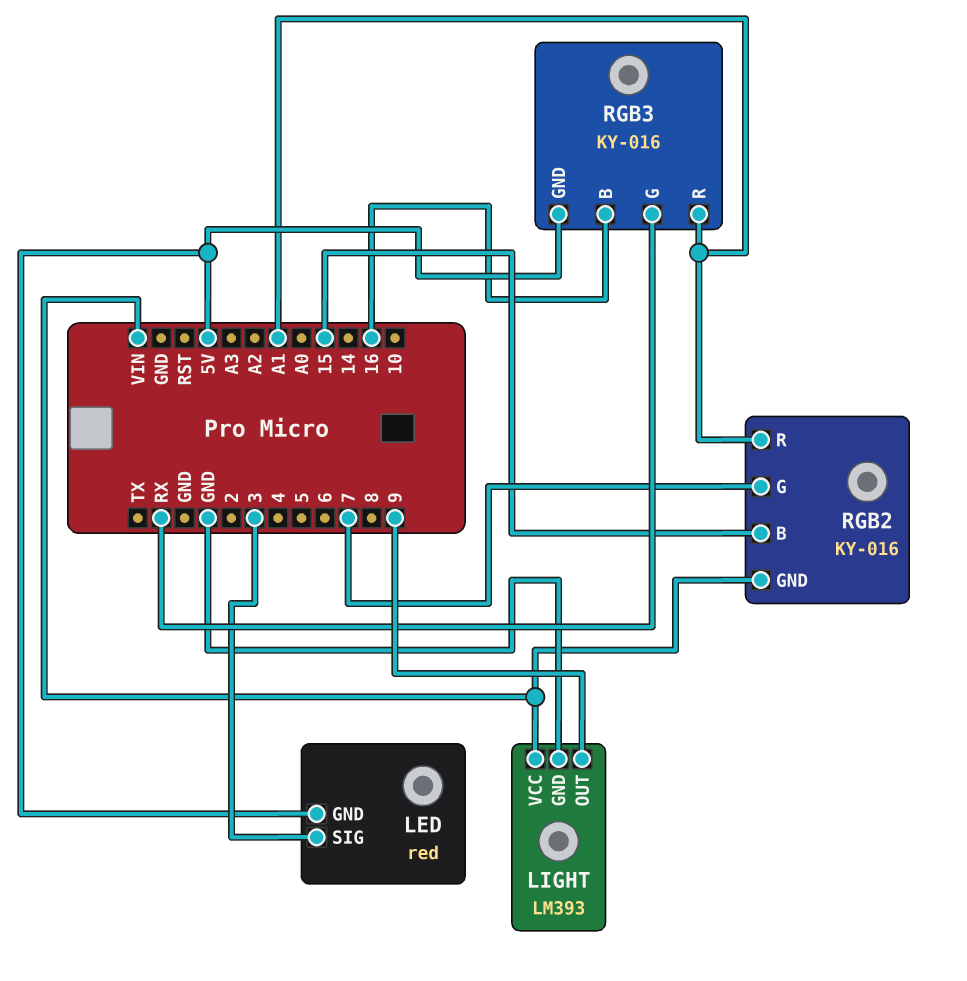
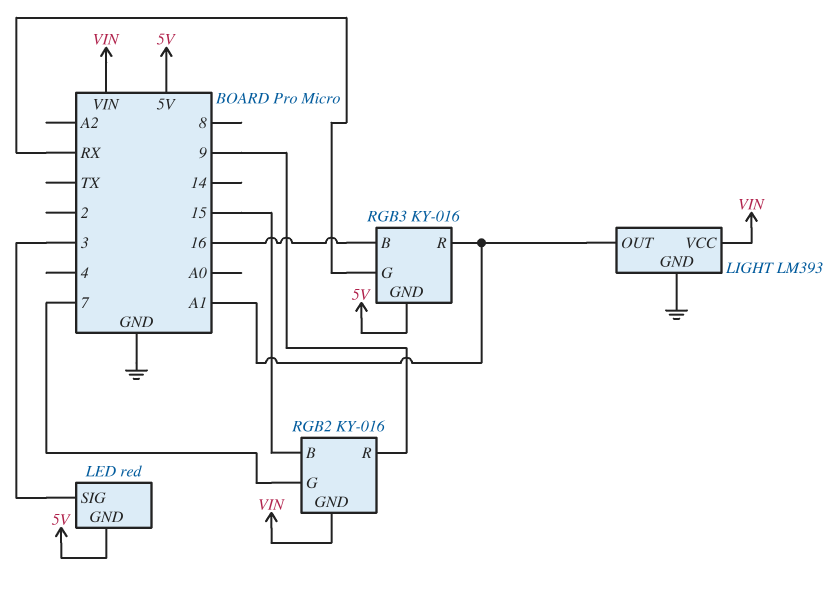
LIGHT pin OUT: 9 -> A1
RGB2 pin R: A1 -> 9

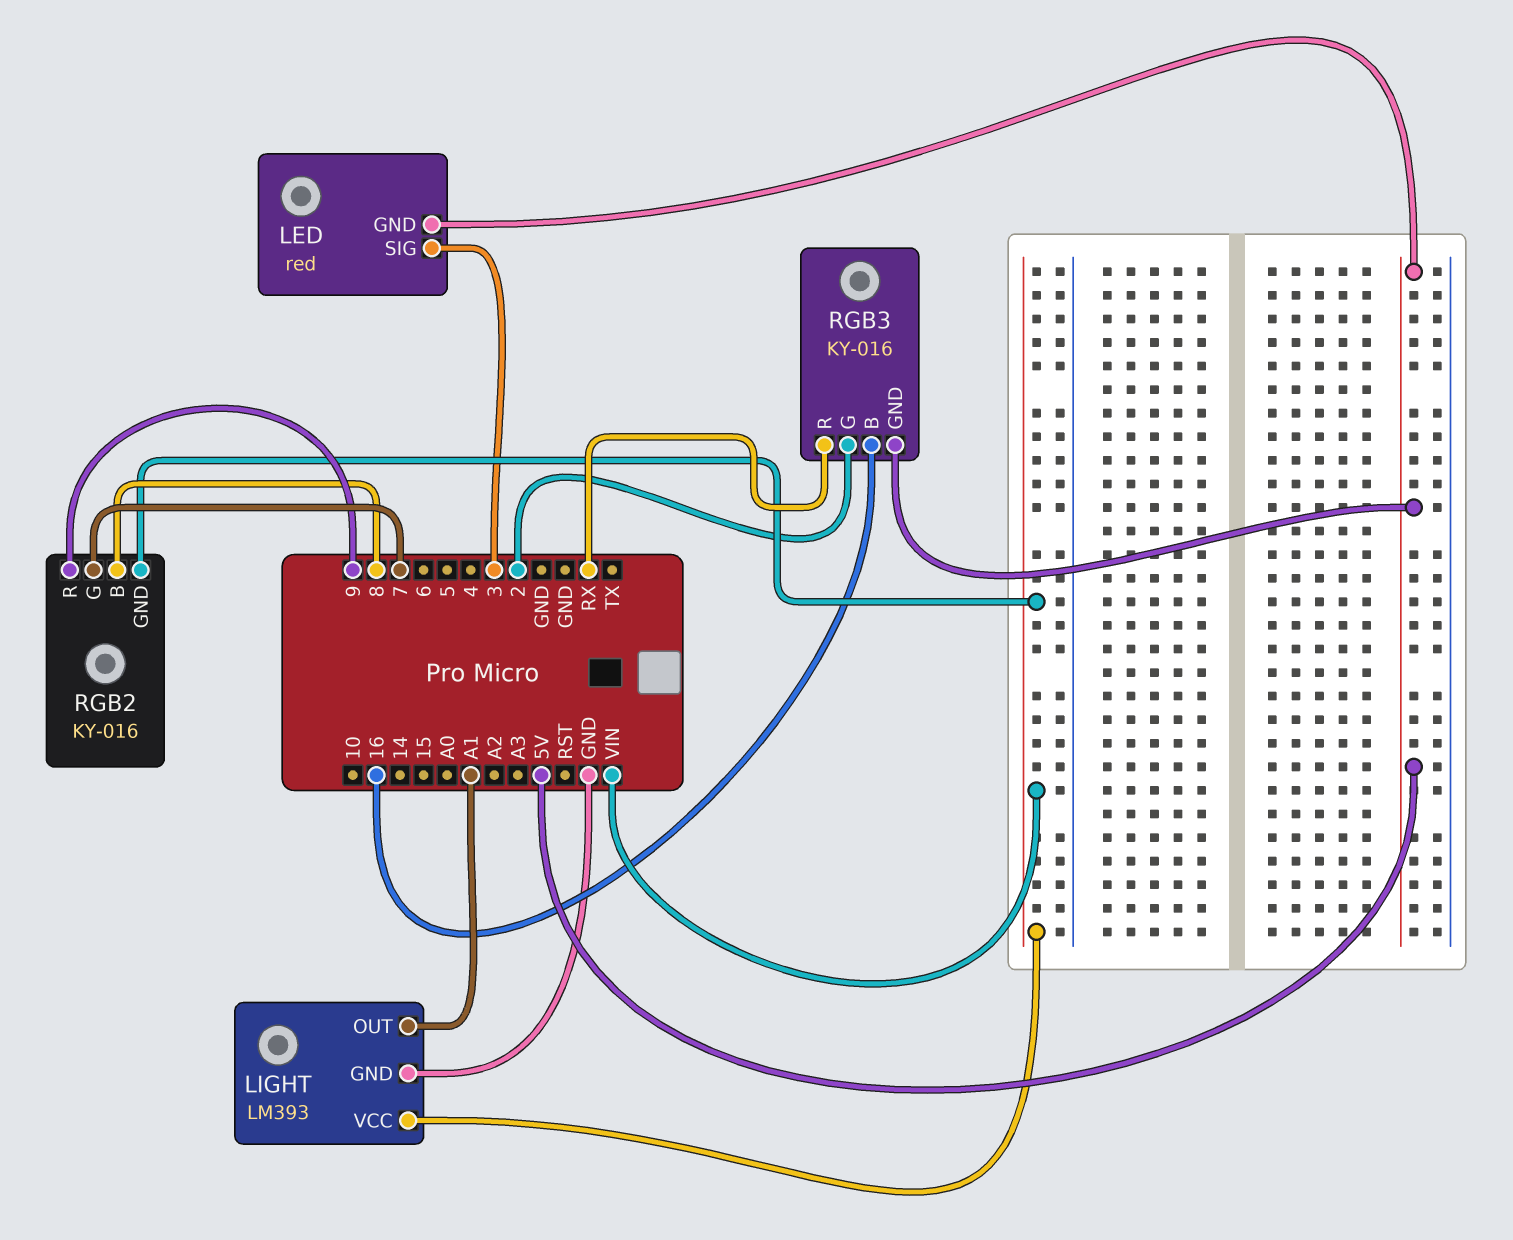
RGB2 pin B: 15 -> 8
RGB3 pin G: RX -> 2
RGB3 pin R: A1 -> RX

